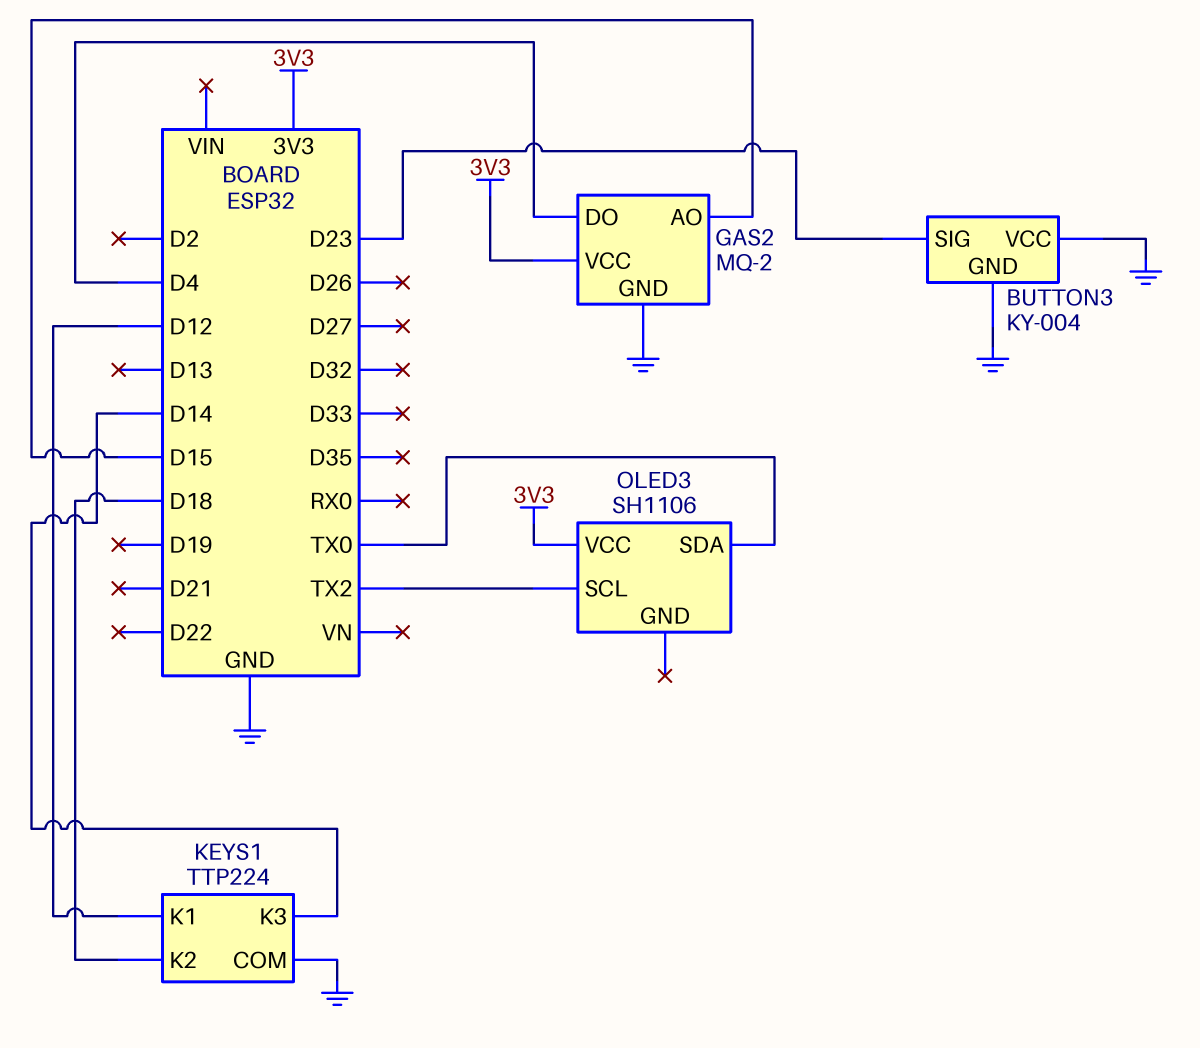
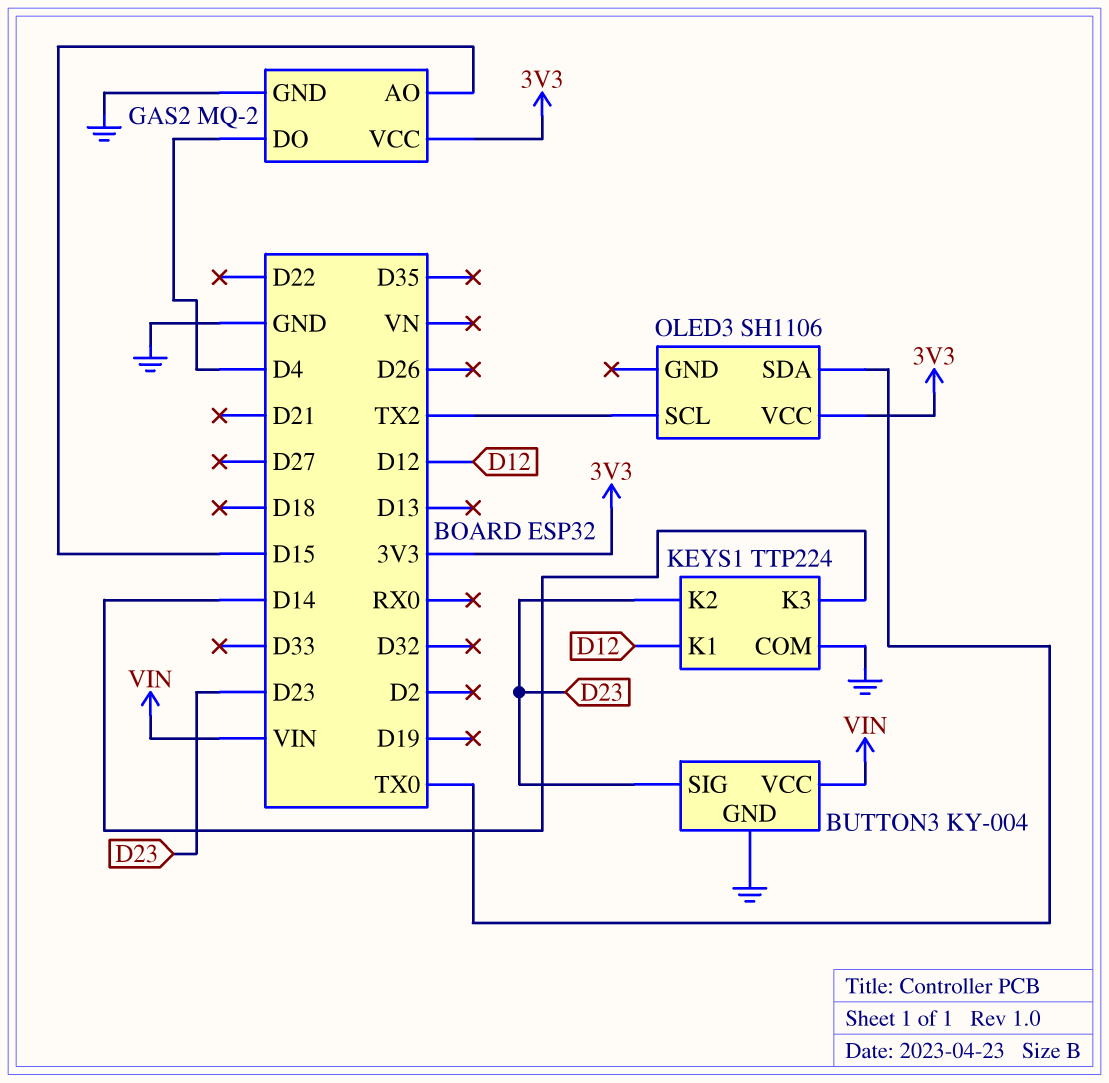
BUTTON3 pin VCC: GND -> VIN
KEYS1 pin K2: D18 -> D23

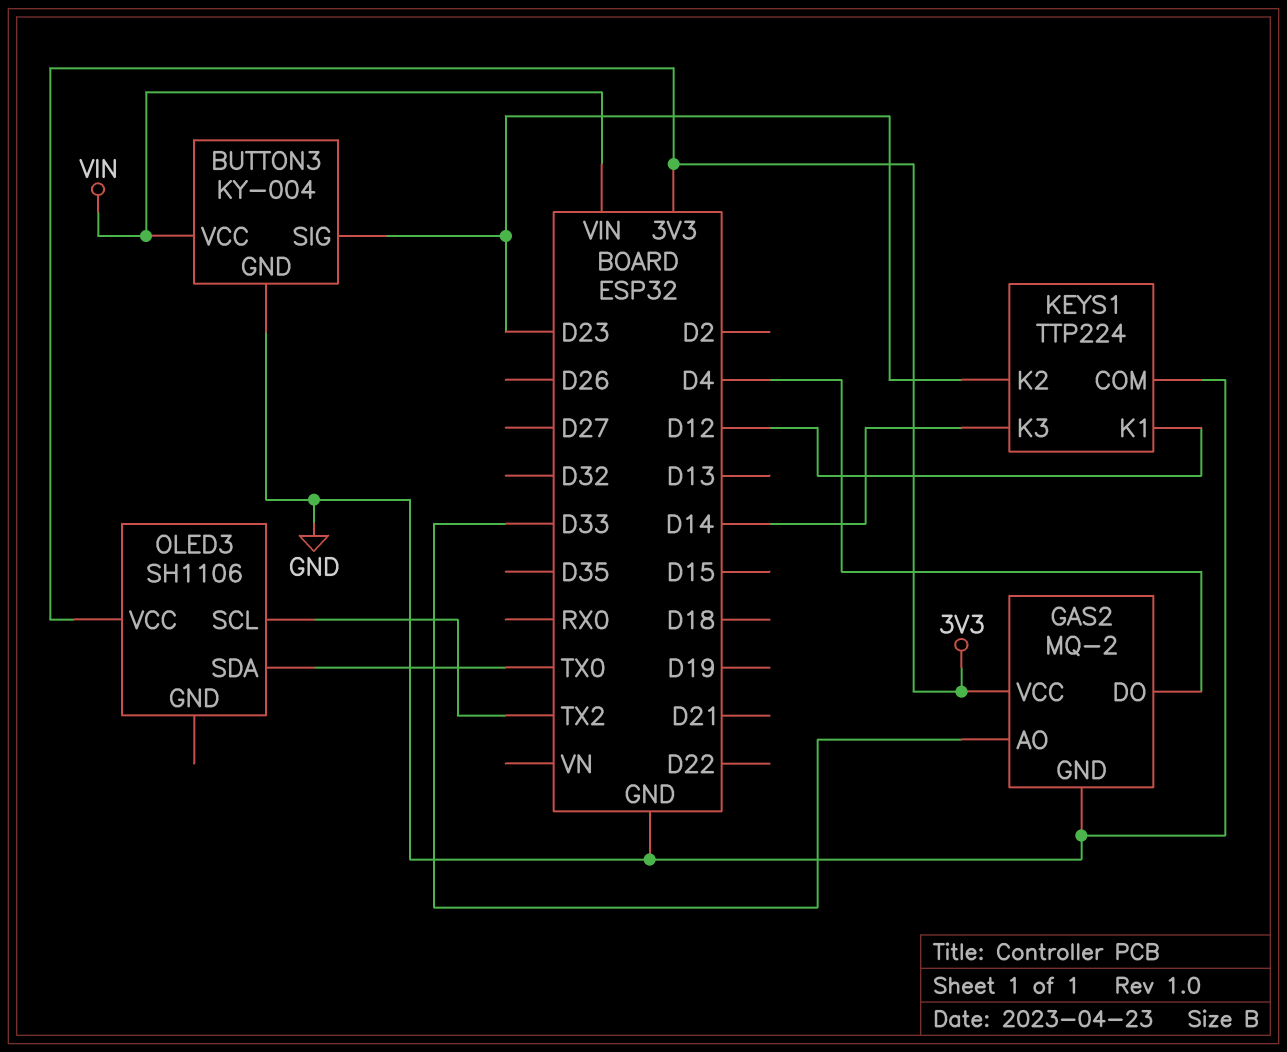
GAS2 pin AO: D15 -> D33

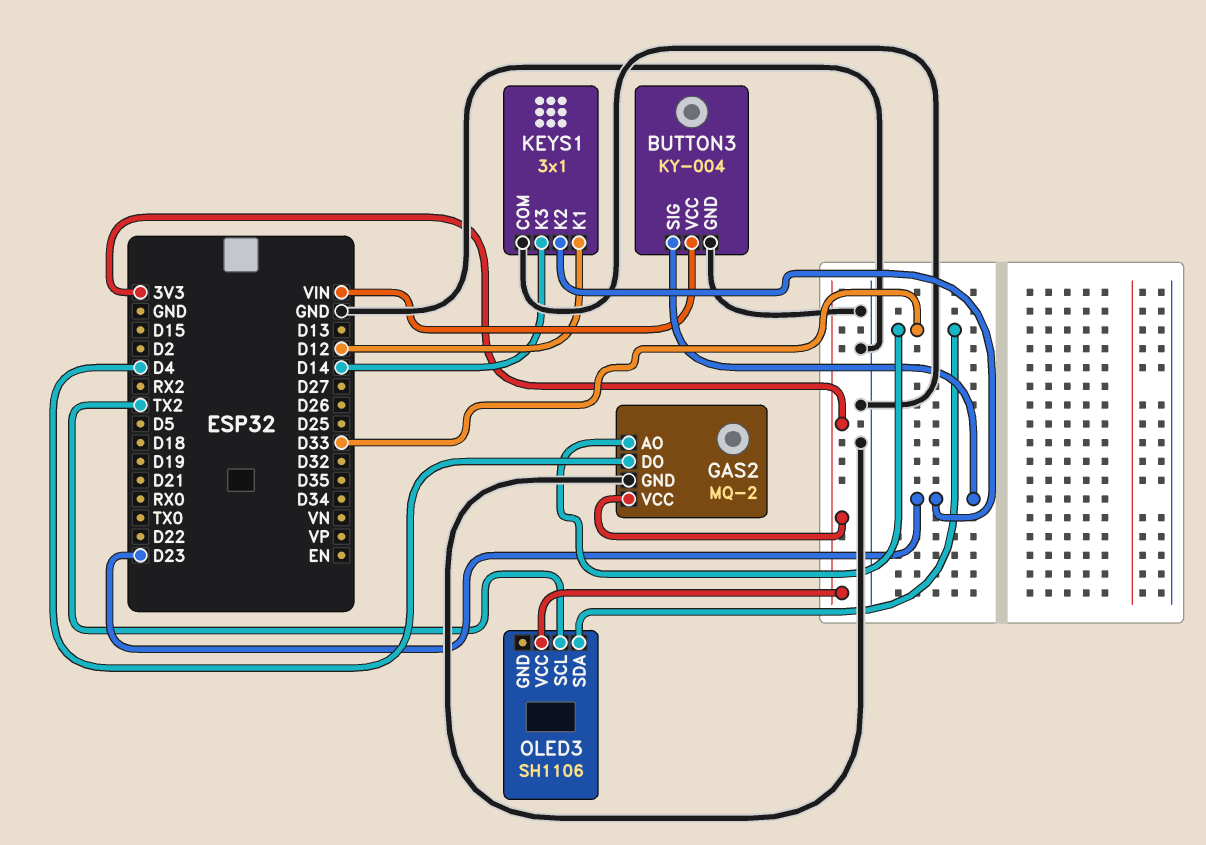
KEYS1: TTP224 -> 3x1
OLED3 pin SDA: TX0 -> D33

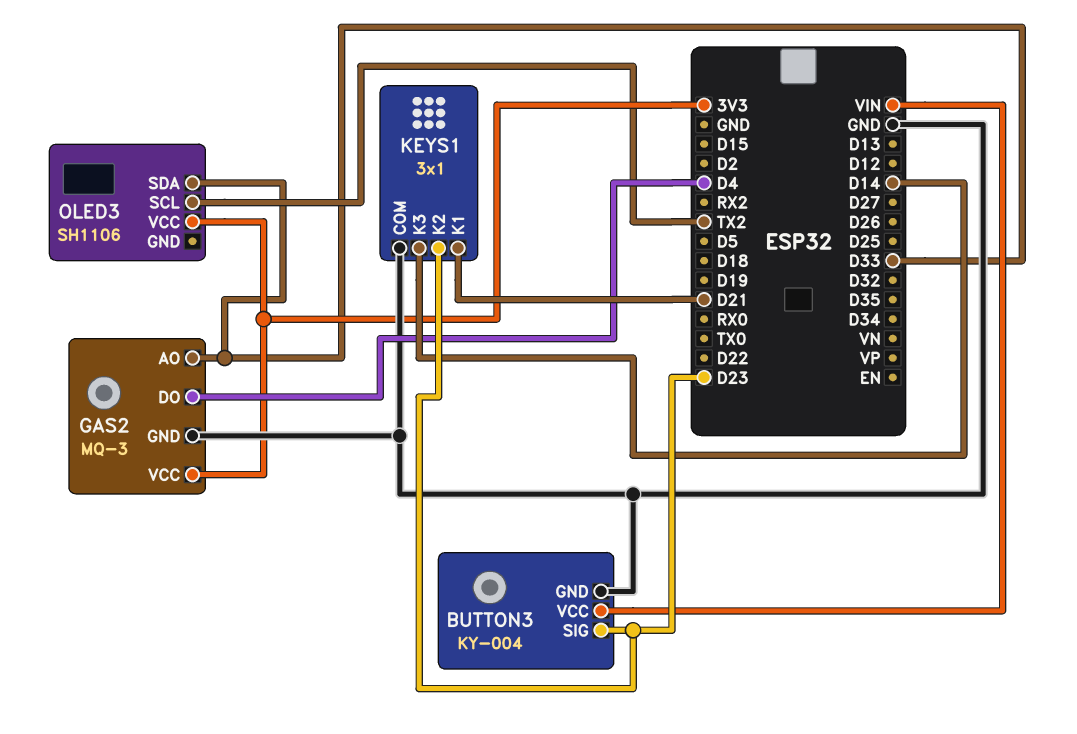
GAS2: MQ-2 -> MQ-3
KEYS1 pin K1: D12 -> D21

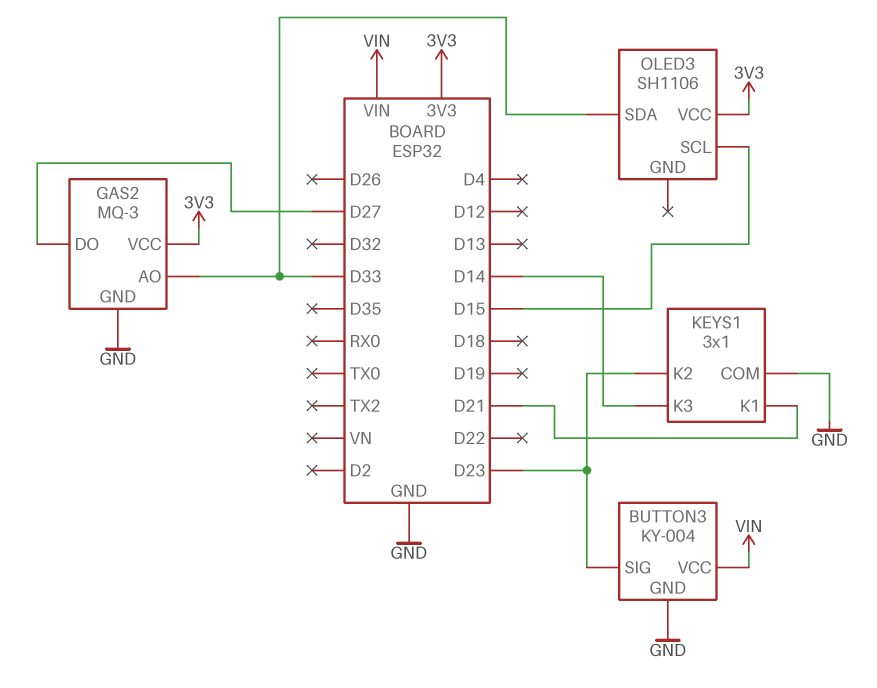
GAS2 pin DO: D4 -> D27
OLED3 pin SCL: TX2 -> D15

